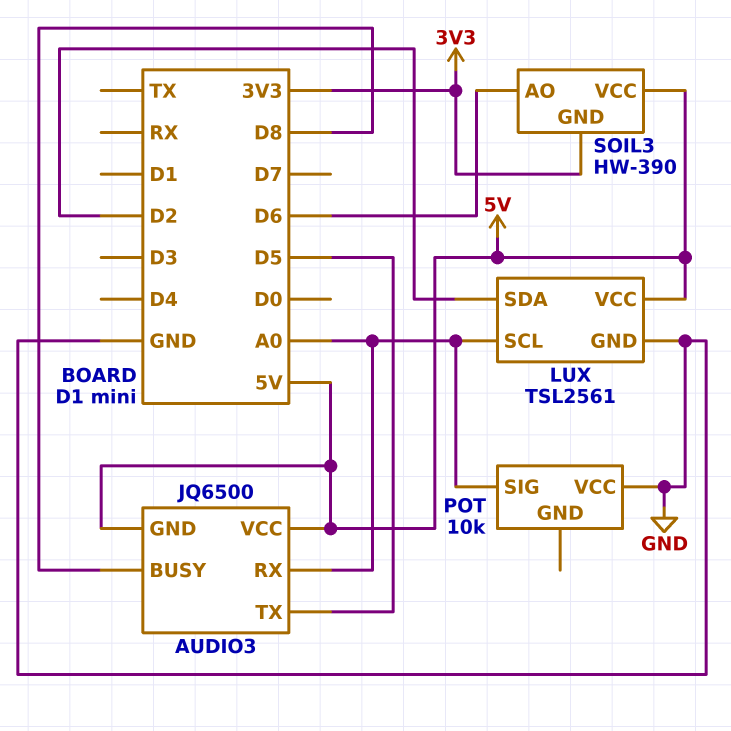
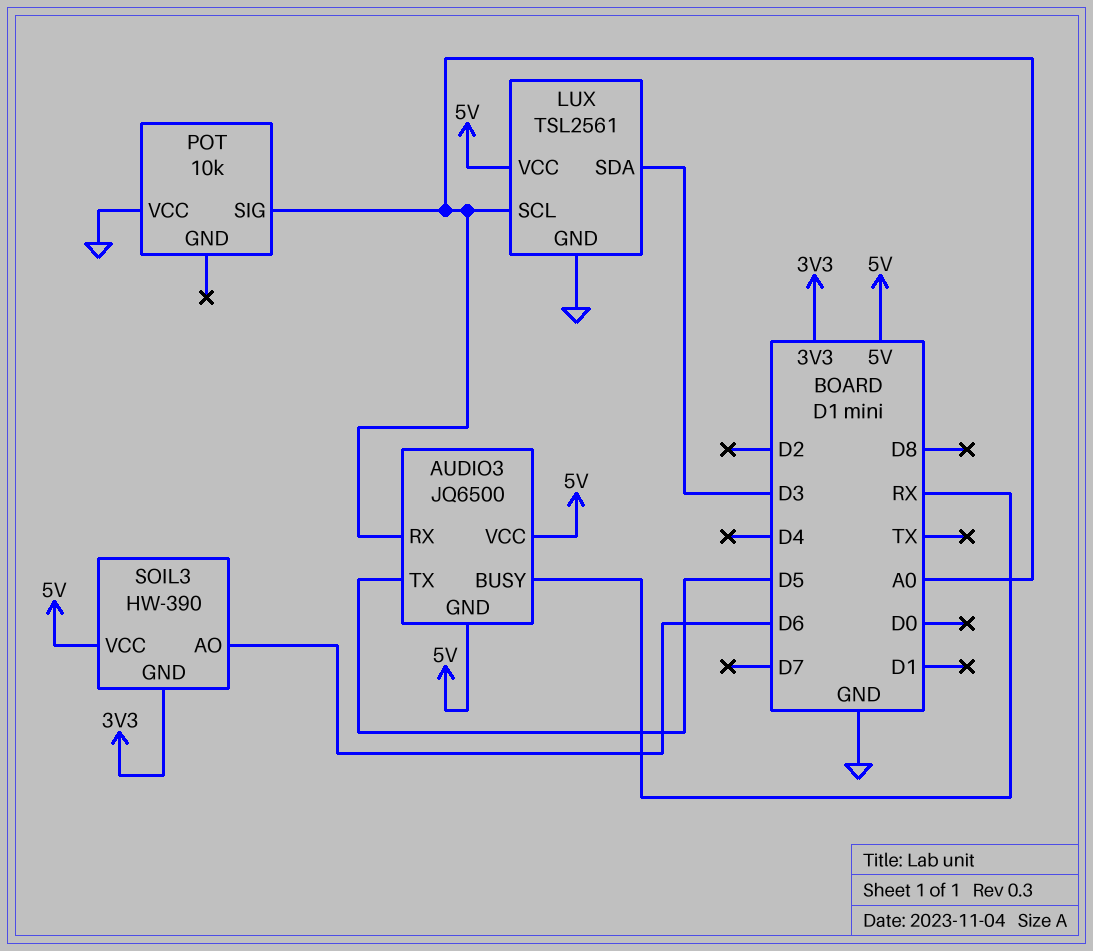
AUDIO3 pin BUSY: D8 -> RX
LUX pin SDA: D2 -> D3

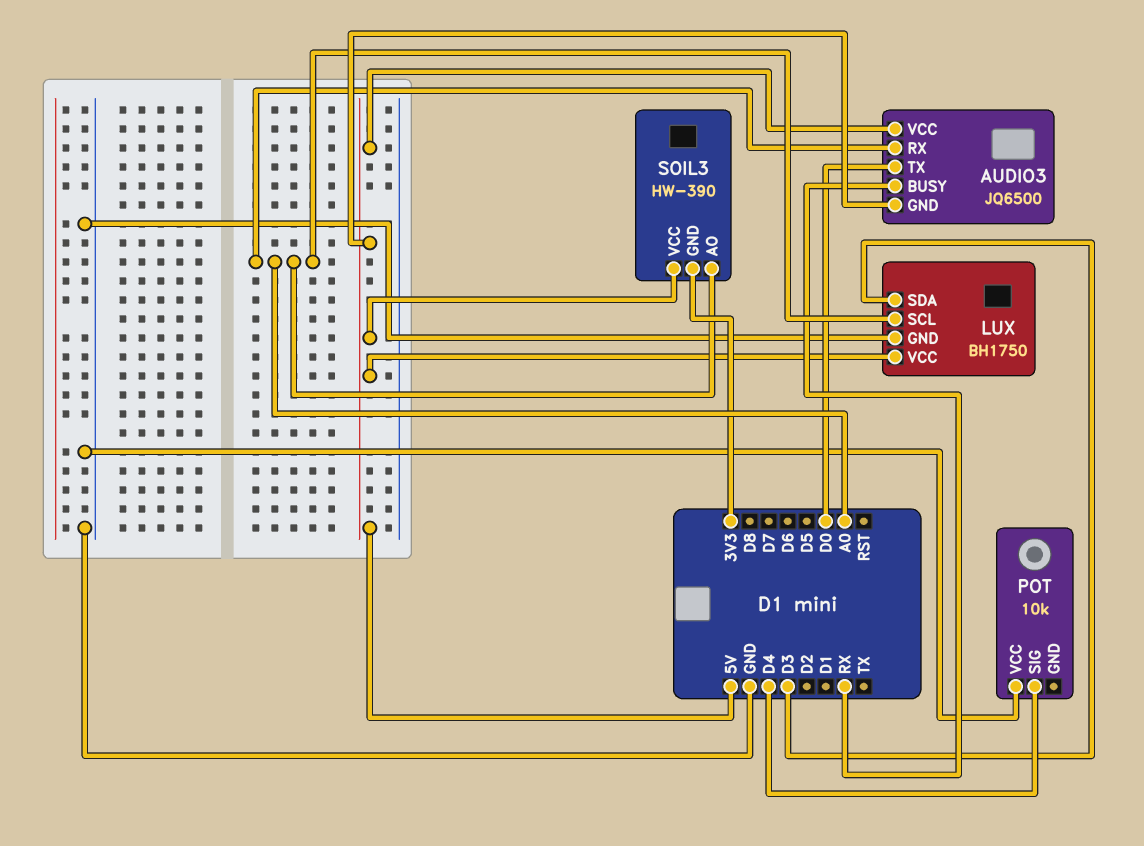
AUDIO3 pin TX: D5 -> D0
LUX: TSL2561 -> BH1750
POT pin SIG: A0 -> D4
SOIL3 pin AO: D6 -> A0

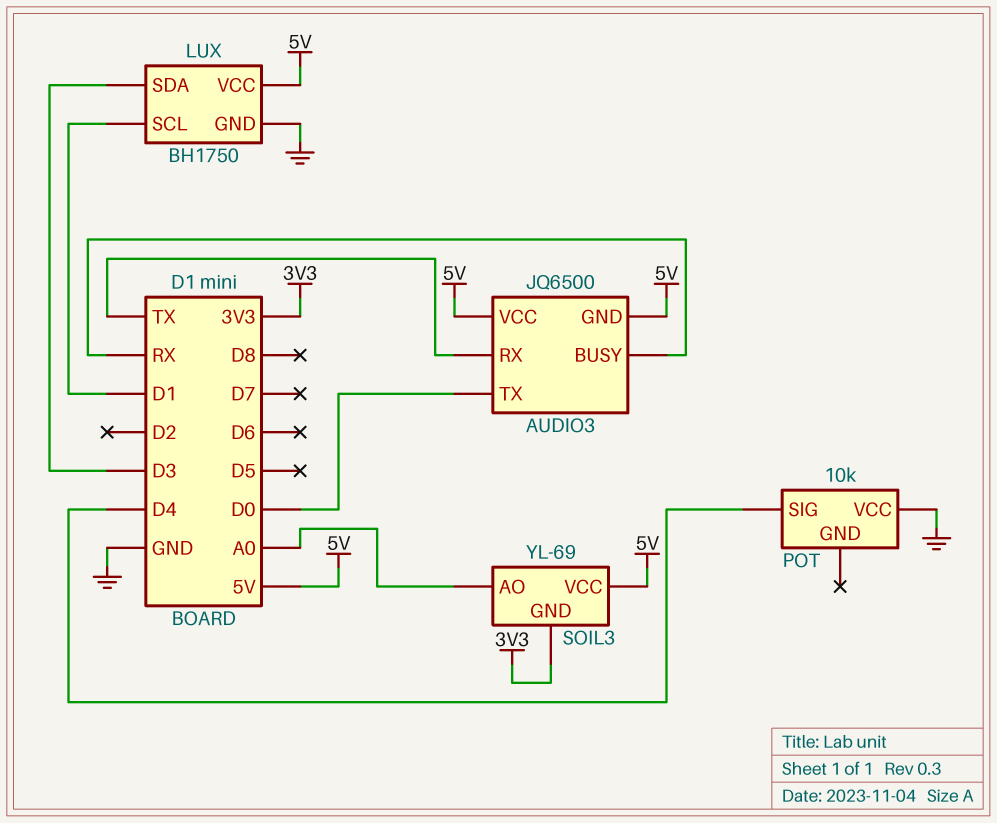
AUDIO3 pin RX: A0 -> TX
LUX pin SCL: A0 -> D1
SOIL3: HW-390 -> YL-69

